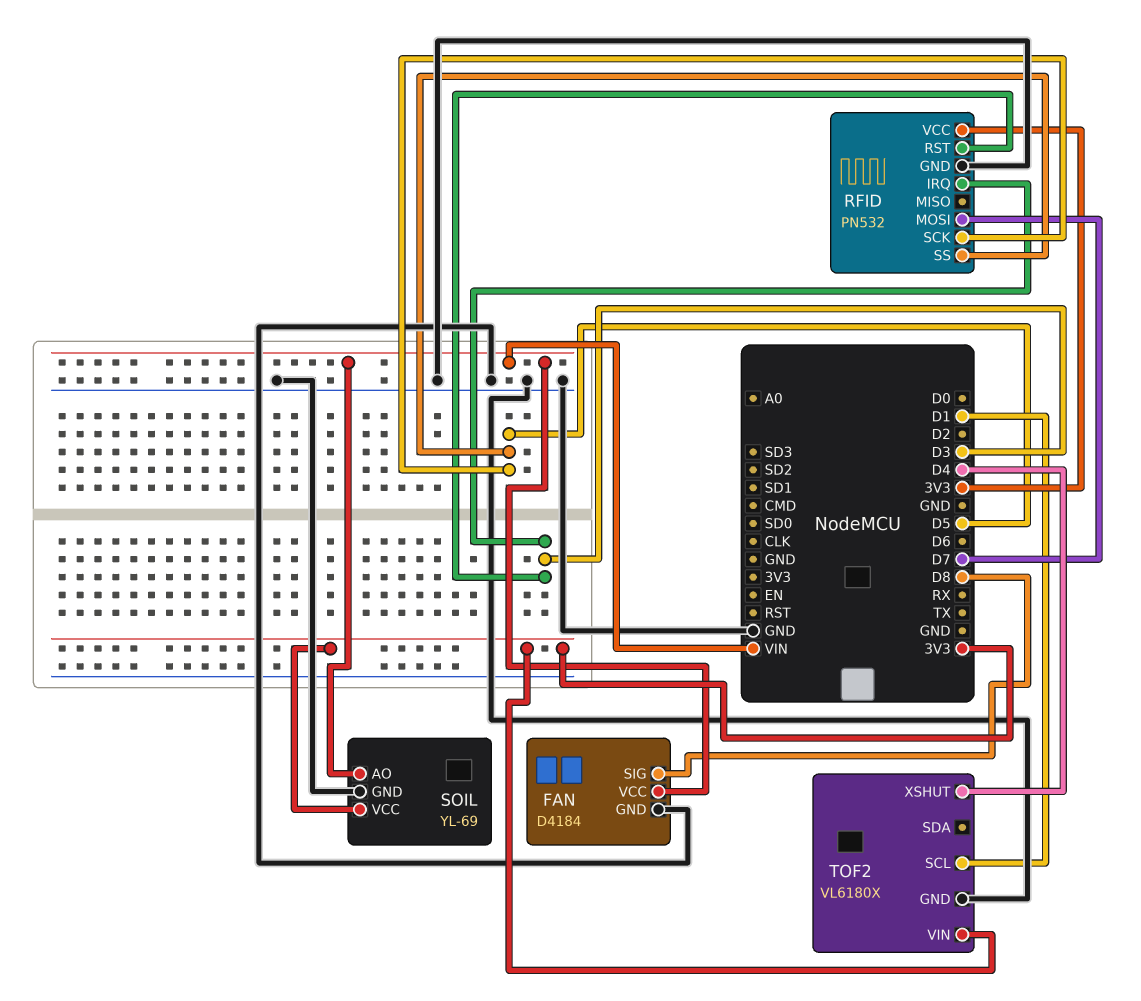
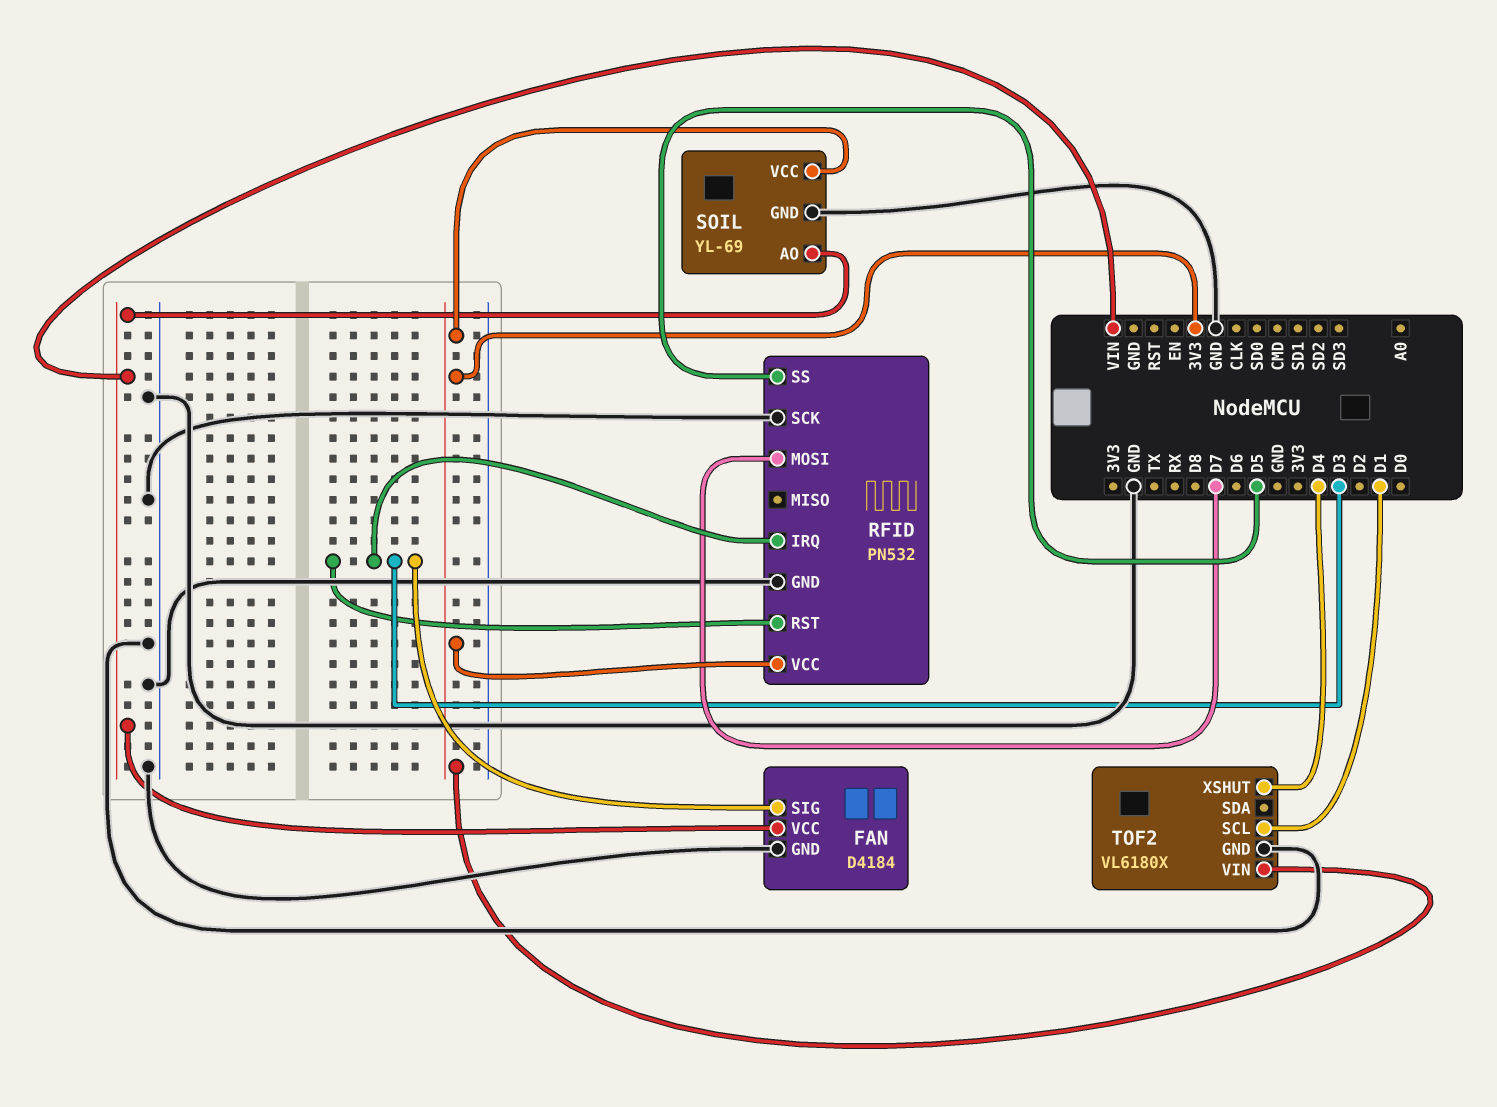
FAN pin SIG: D8 -> D3
RFID pin SCK: D5 -> GND

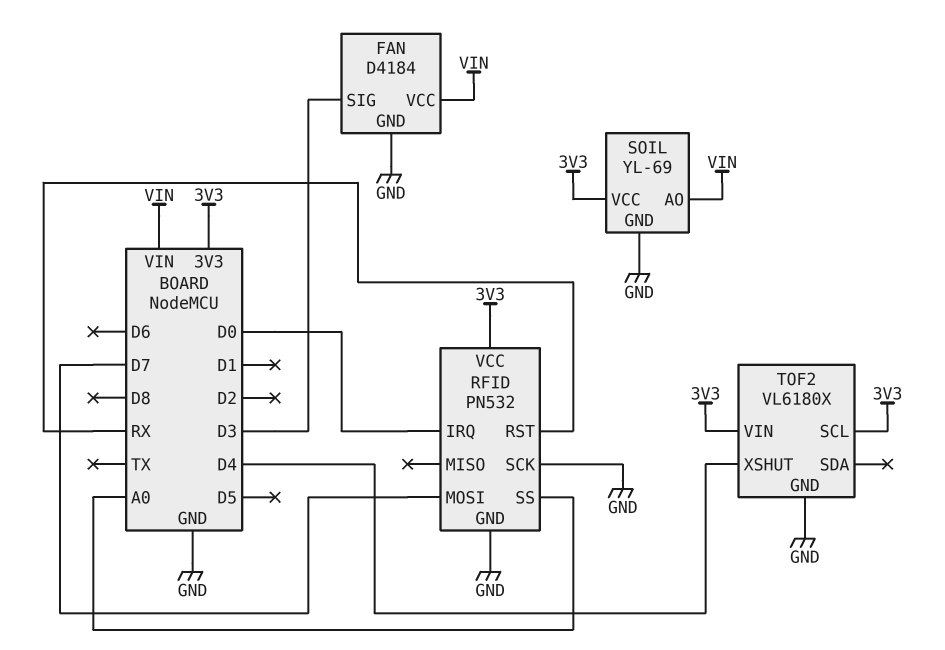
RFID pin IRQ: D3 -> D0
RFID pin RST: D3 -> RX
RFID pin SS: D5 -> A0
TOF2 pin SCL: D1 -> 3V3

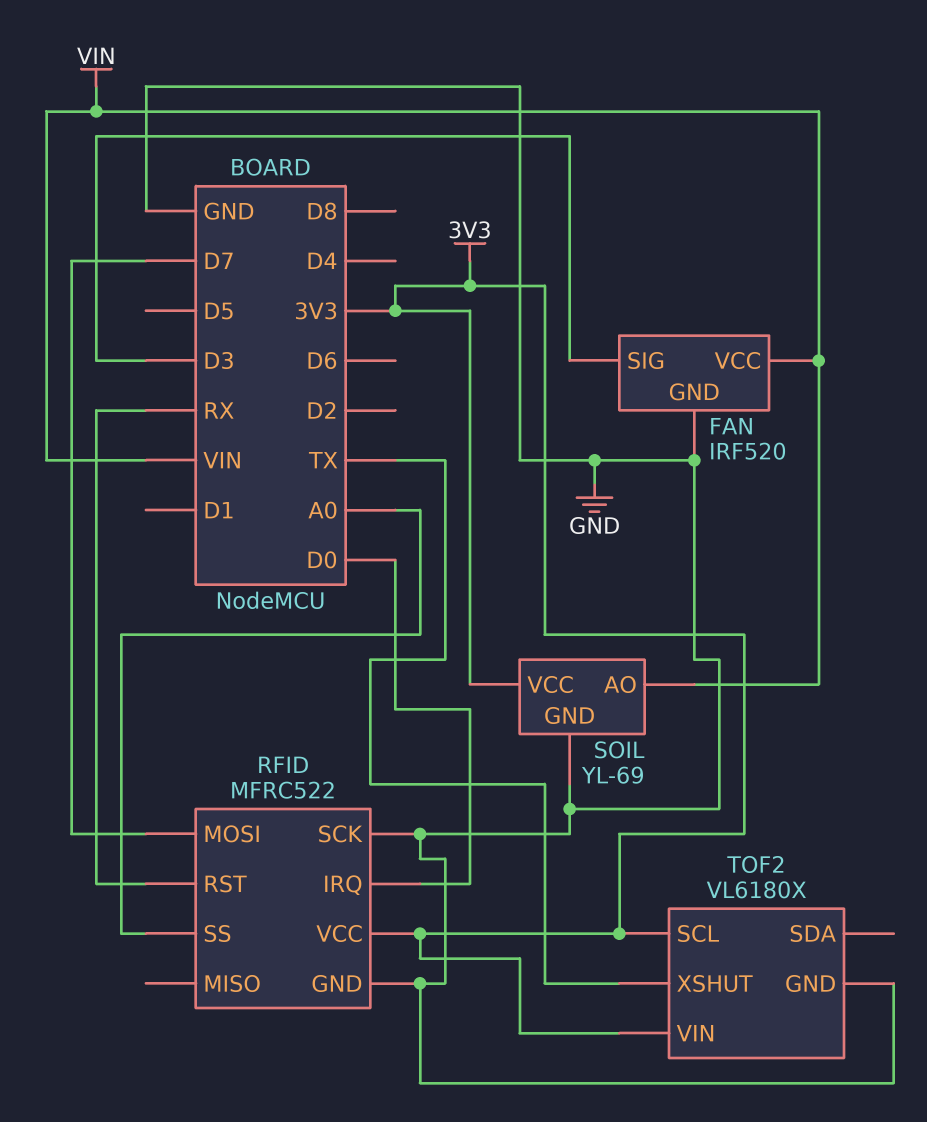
FAN: D4184 -> IRF520
RFID: PN532 -> MFRC522
TOF2 pin XSHUT: D4 -> TX

